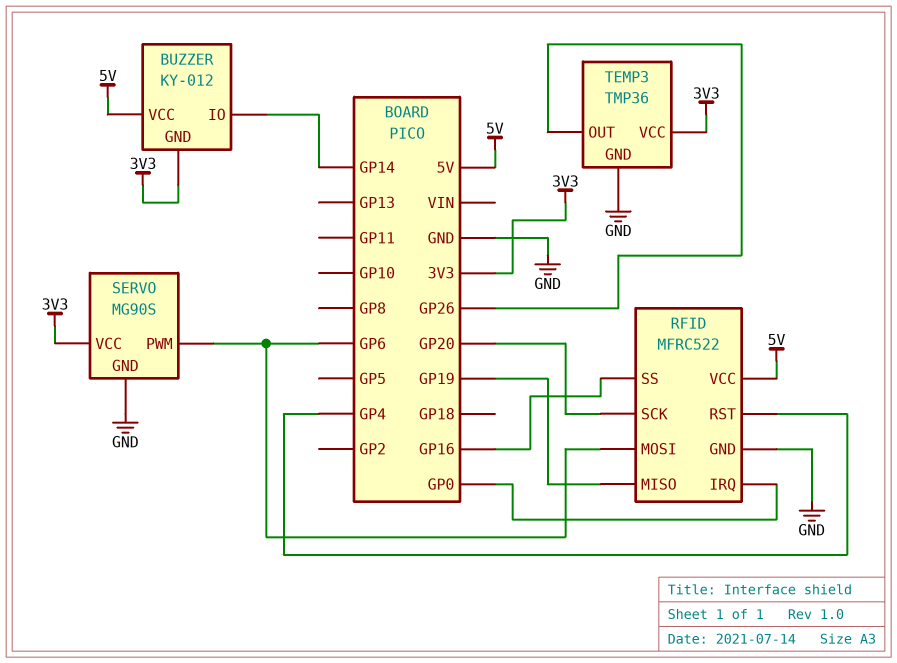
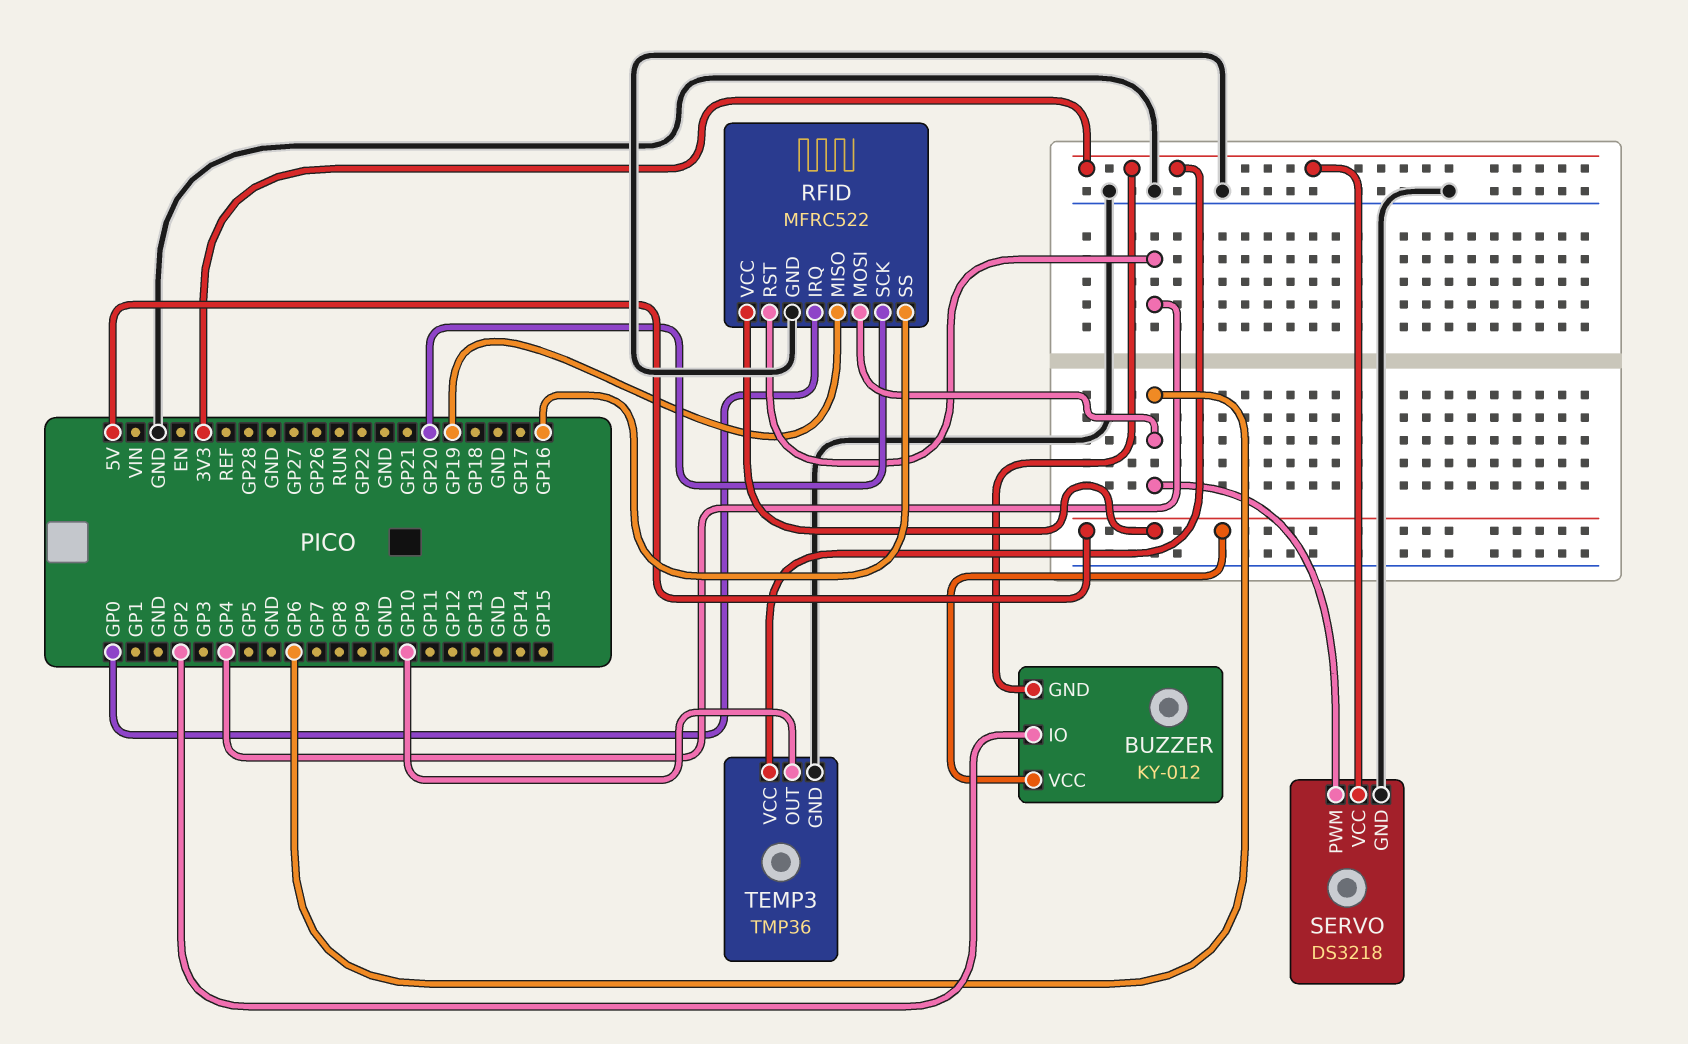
BUZZER pin IO: GP14 -> GP2
SERVO: MG90S -> DS3218
TEMP3 pin OUT: GP26 -> GP10

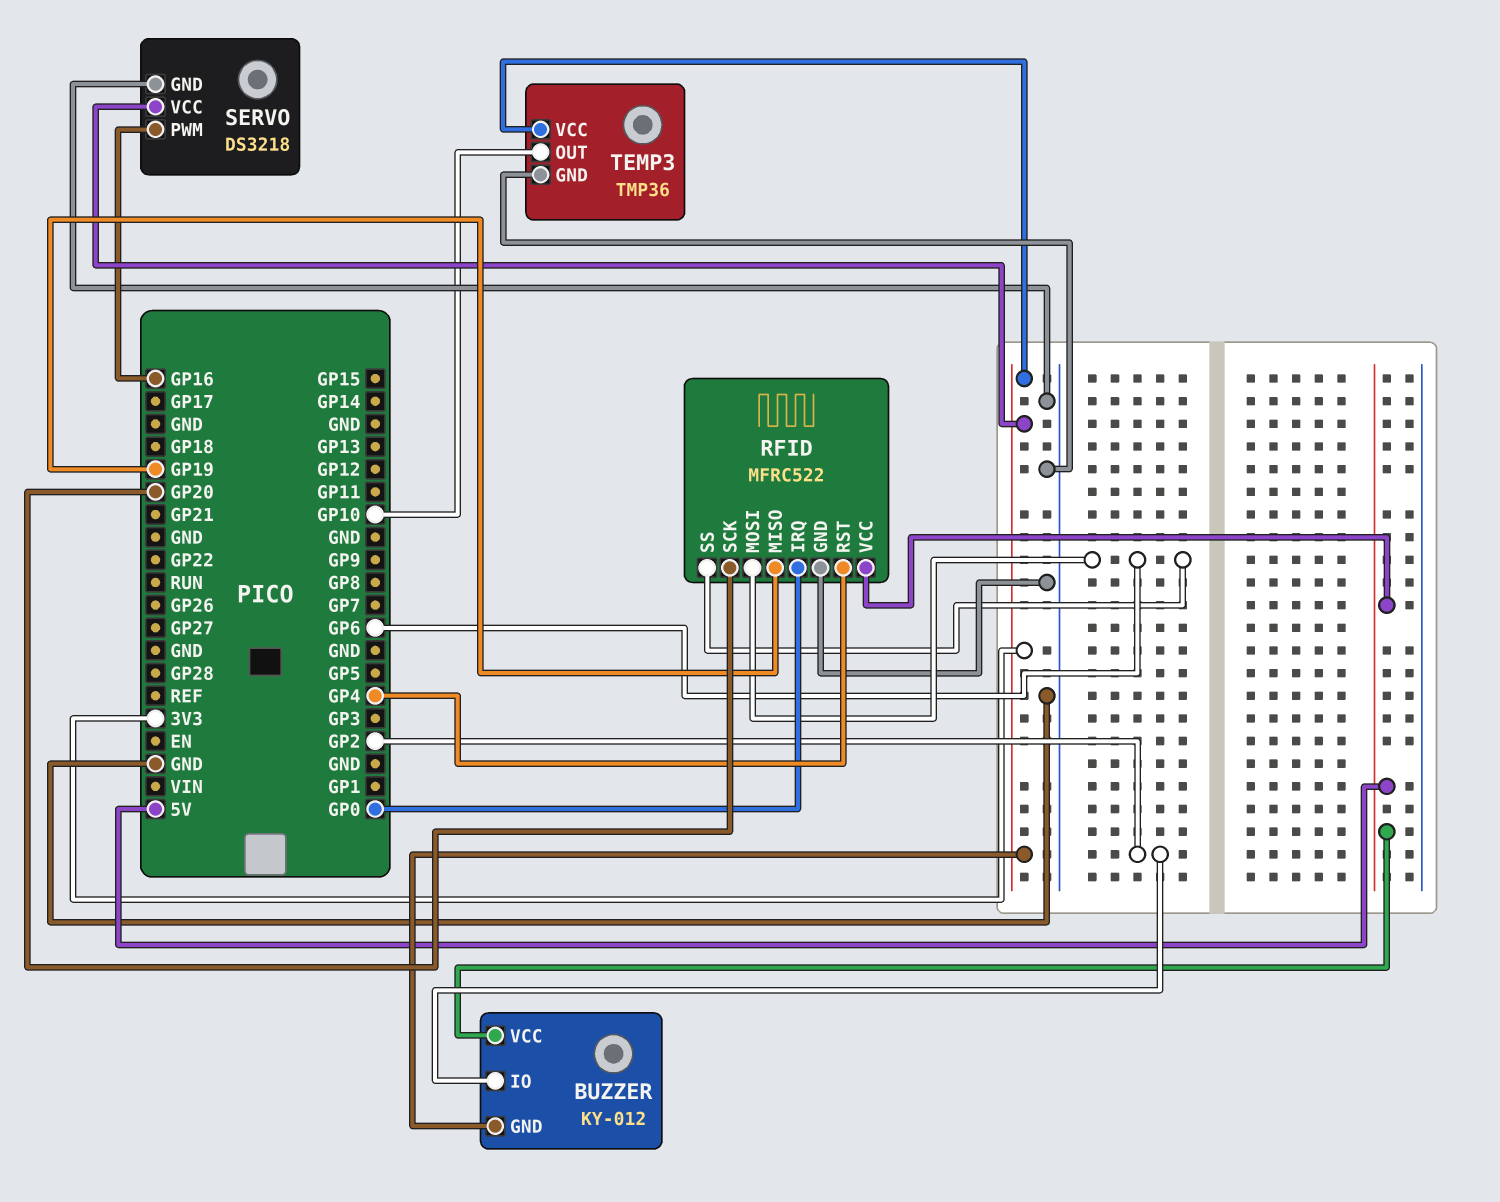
RFID pin SS: GP16 -> GP6
SERVO pin PWM: GP6 -> GP16

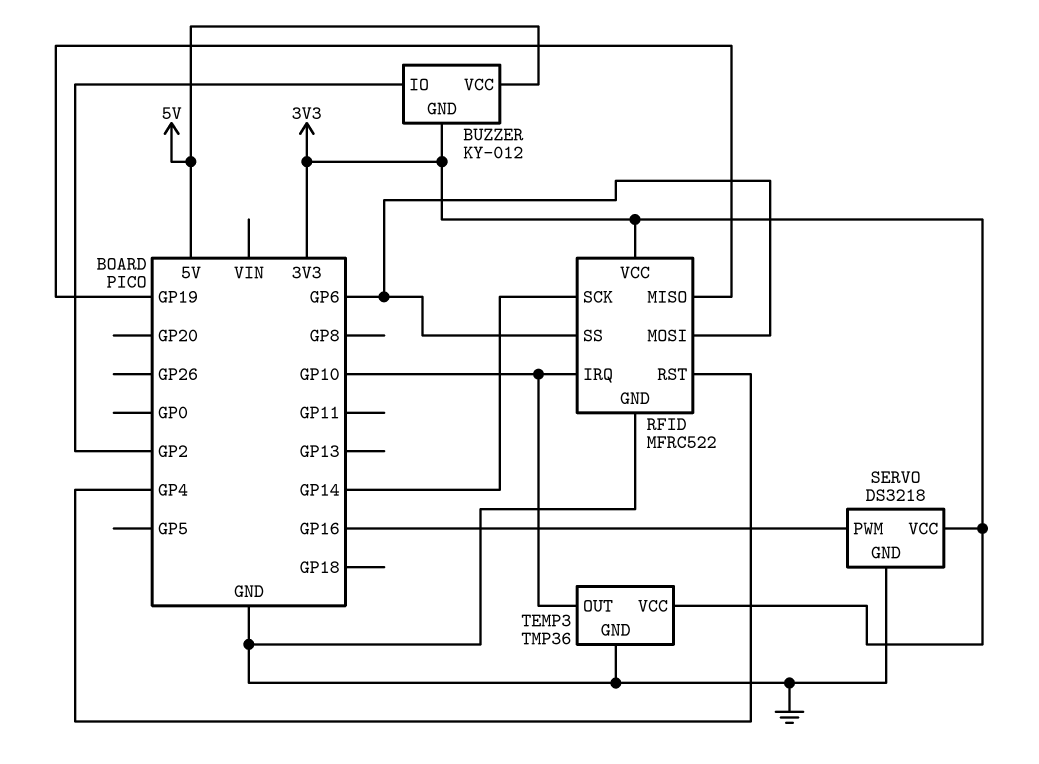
RFID pin IRQ: GP0 -> GP10
RFID pin SCK: GP20 -> GP14
RFID pin VCC: 5V -> 3V3

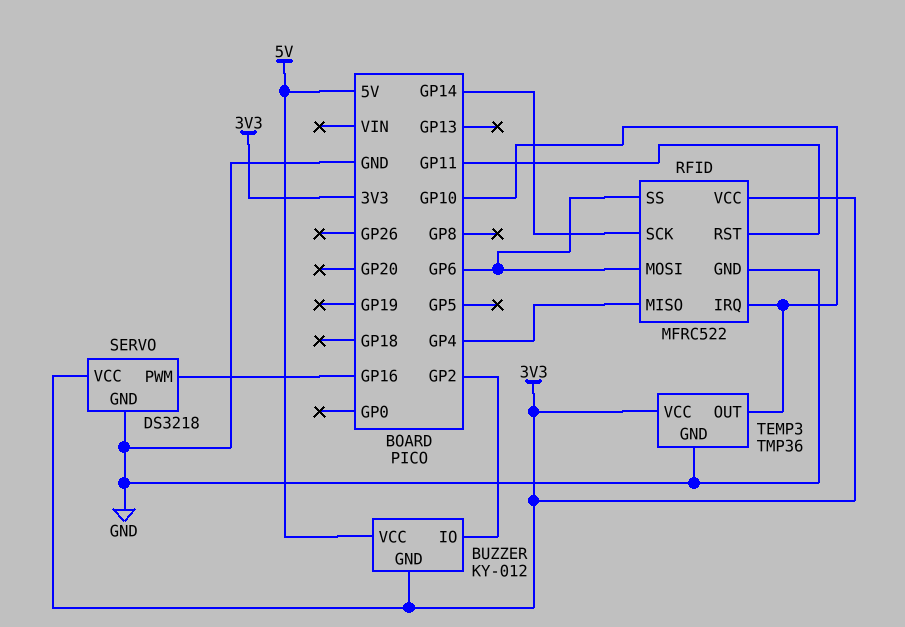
RFID pin MISO: GP19 -> GP4
RFID pin RST: GP4 -> GP11

